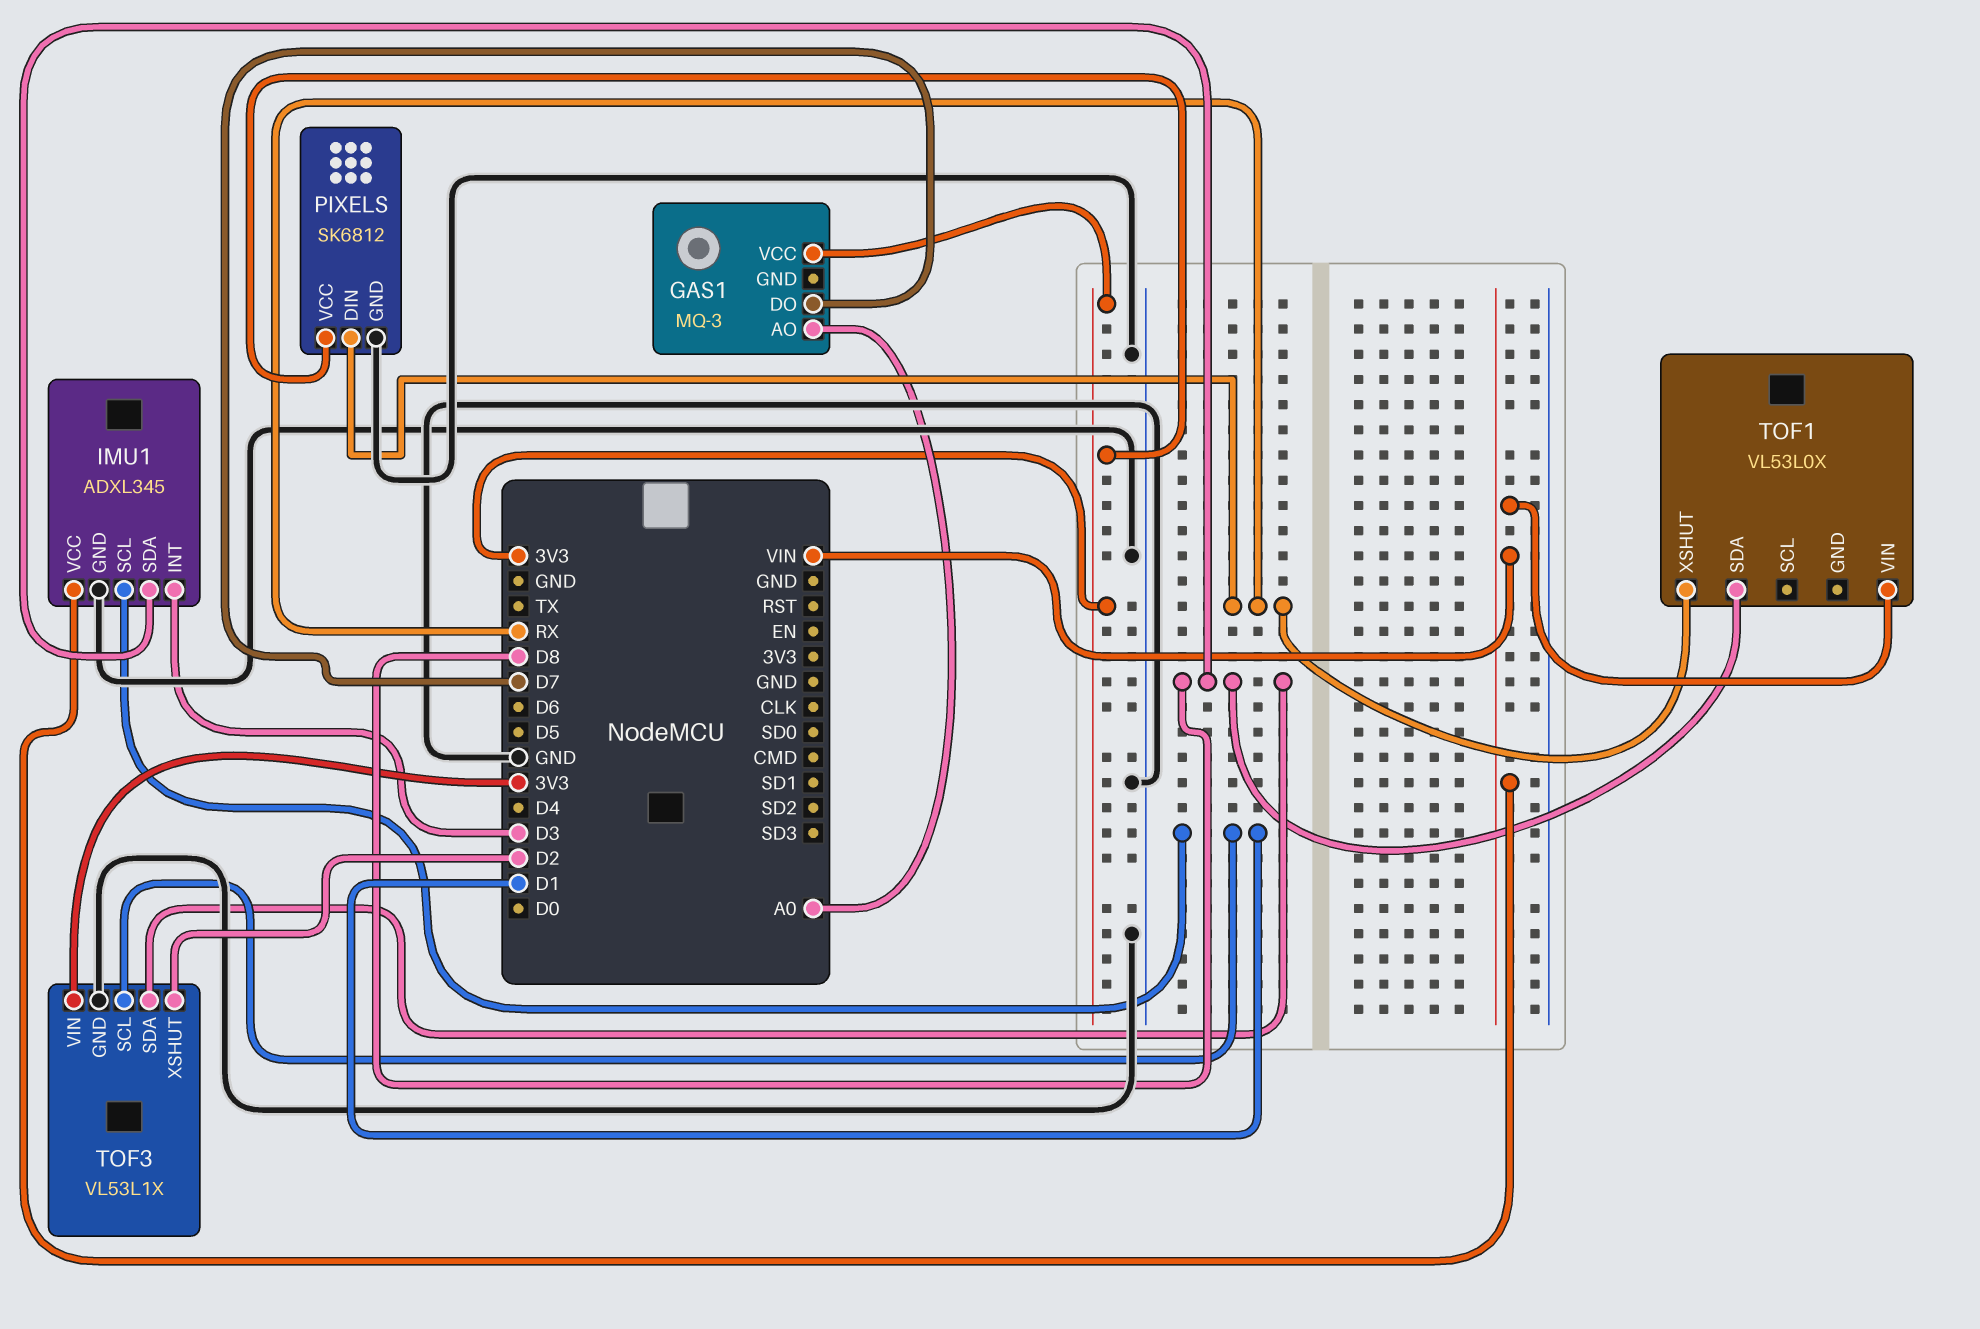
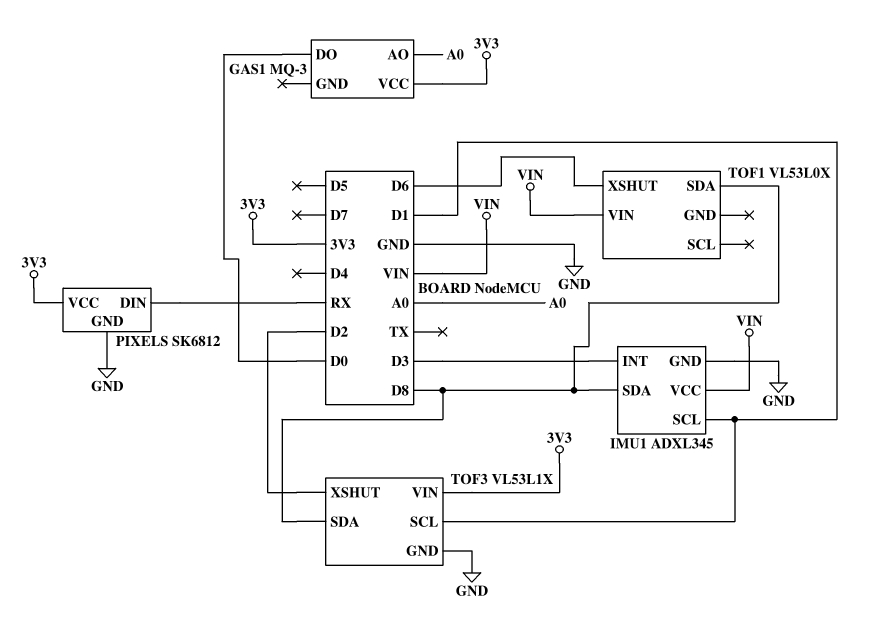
GAS1 pin DO: D7 -> D0
TOF1 pin XSHUT: RX -> D6

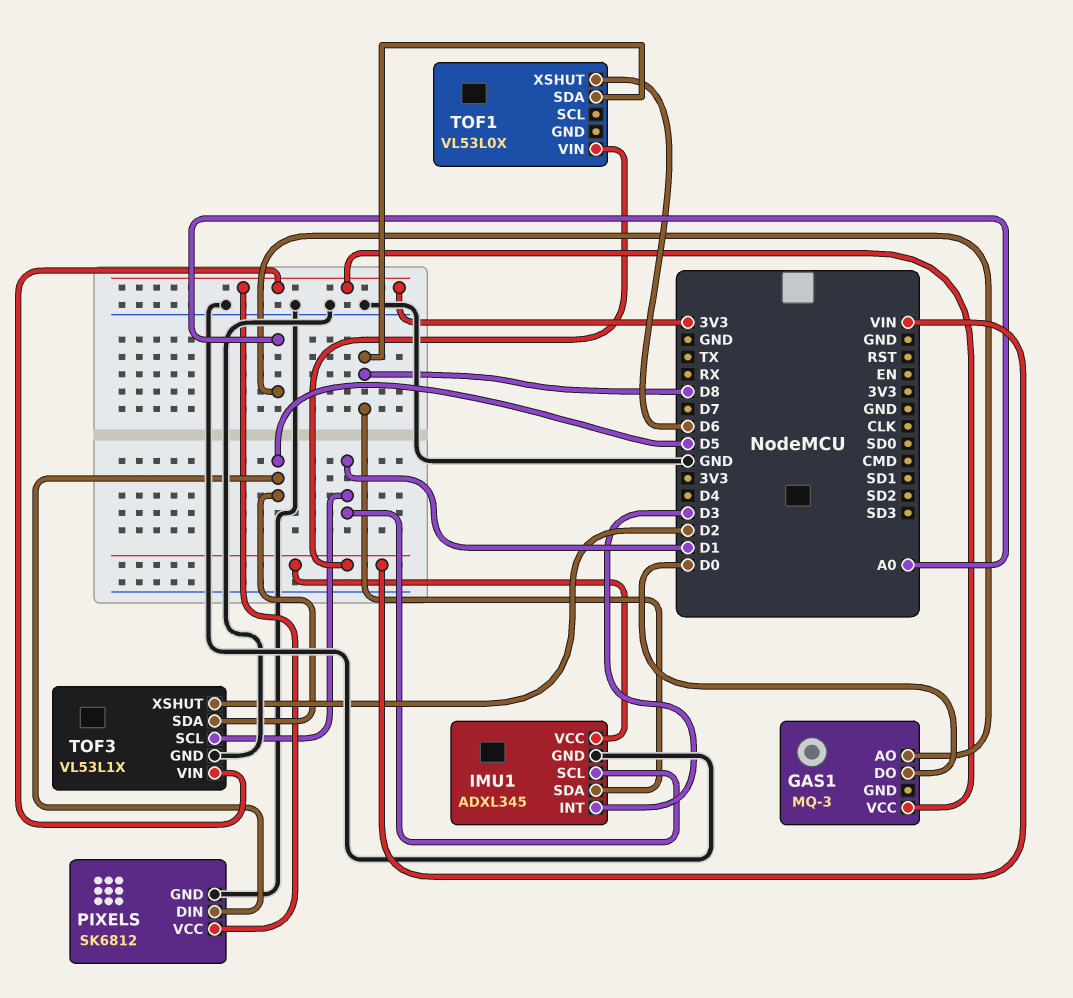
PIXELS pin DIN: RX -> D5
TOF3 pin SDA: D8 -> D5

